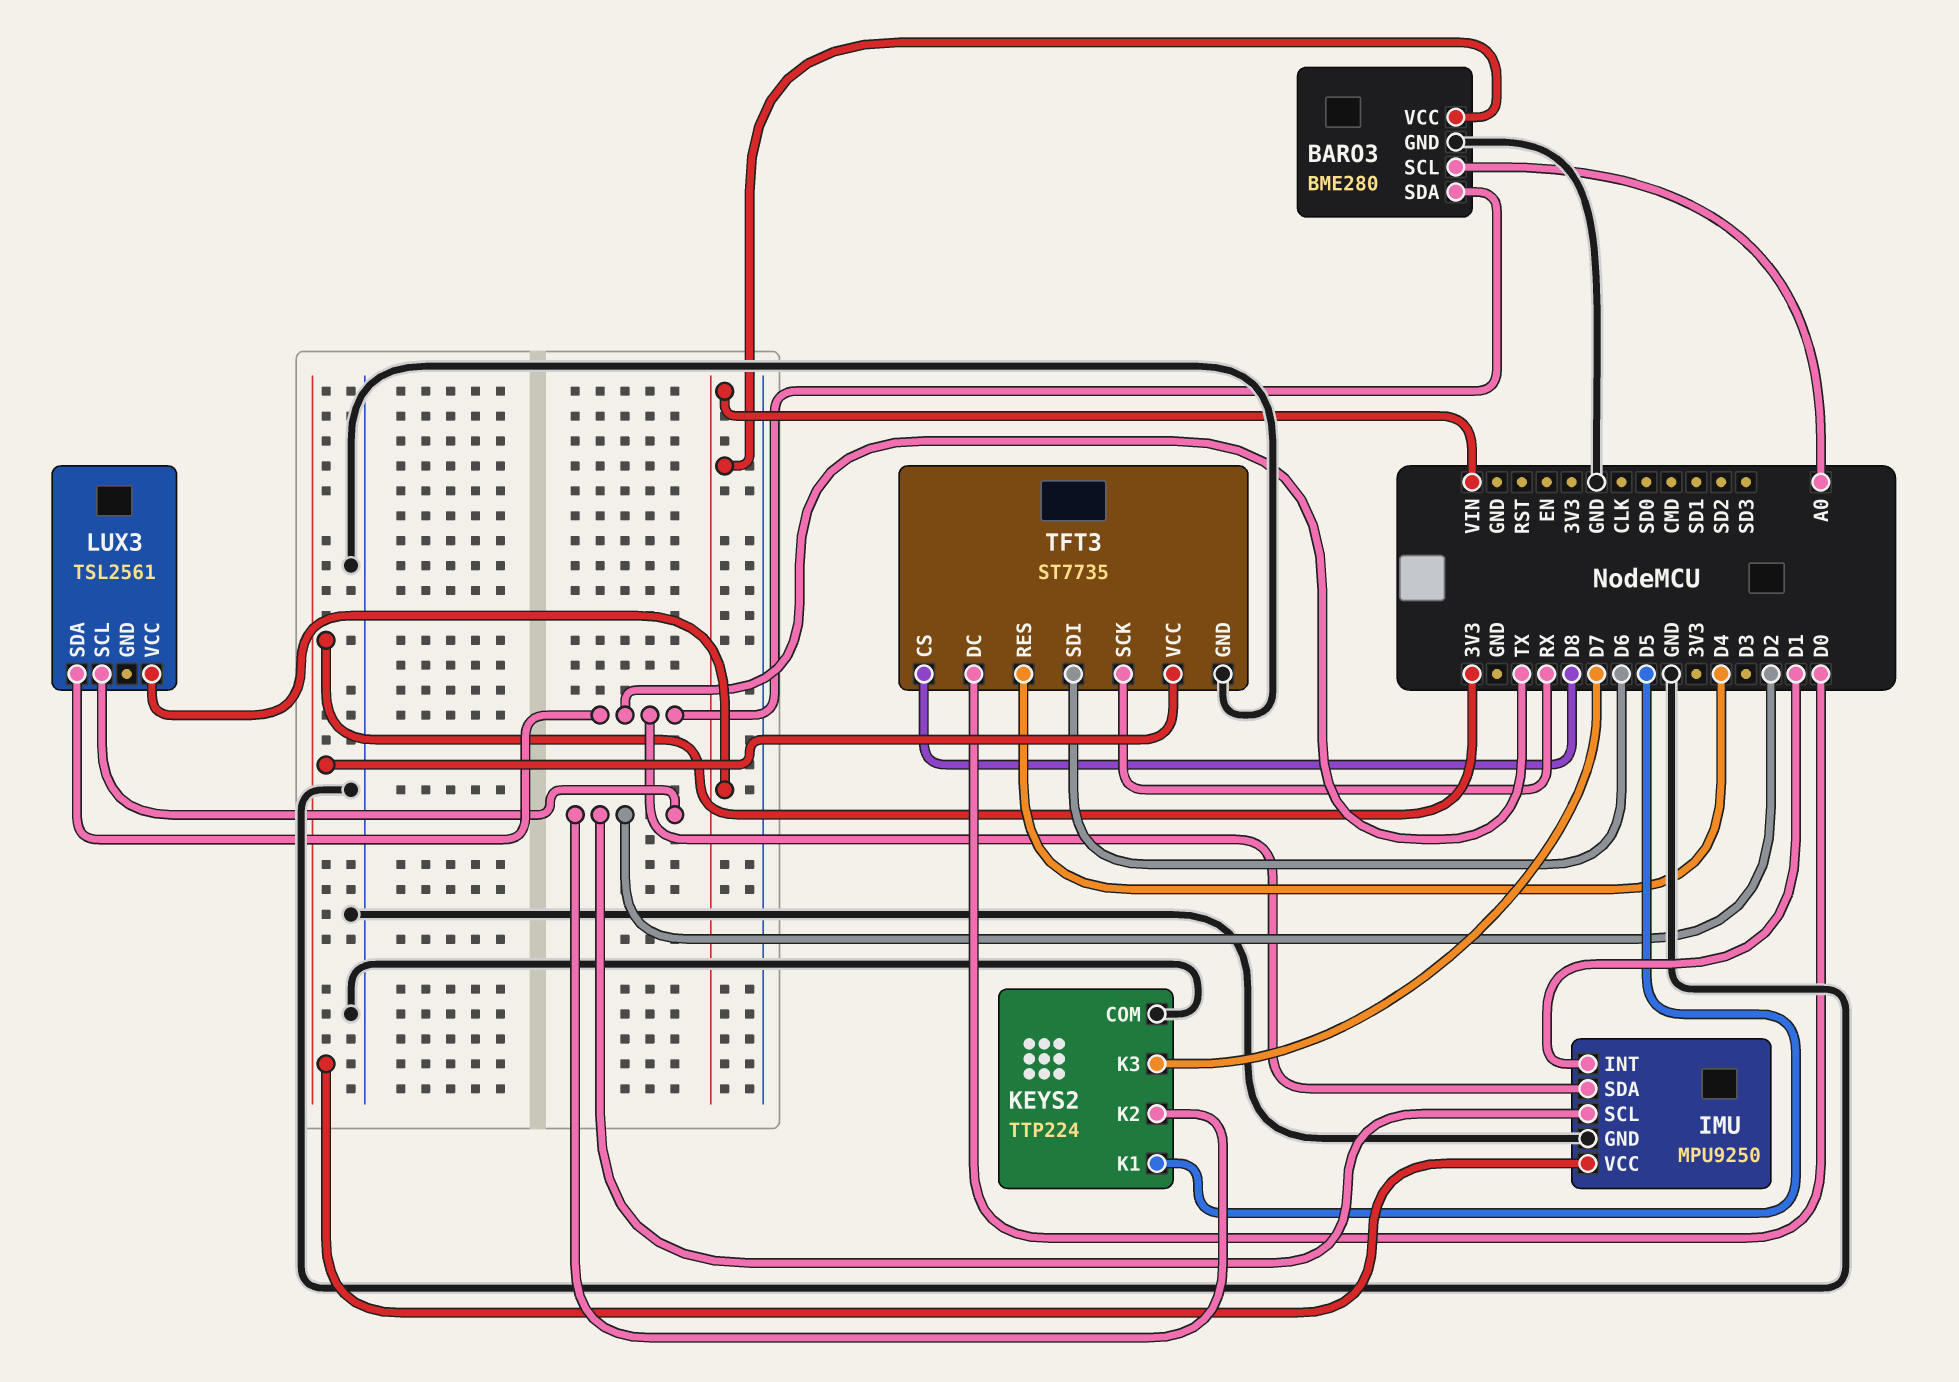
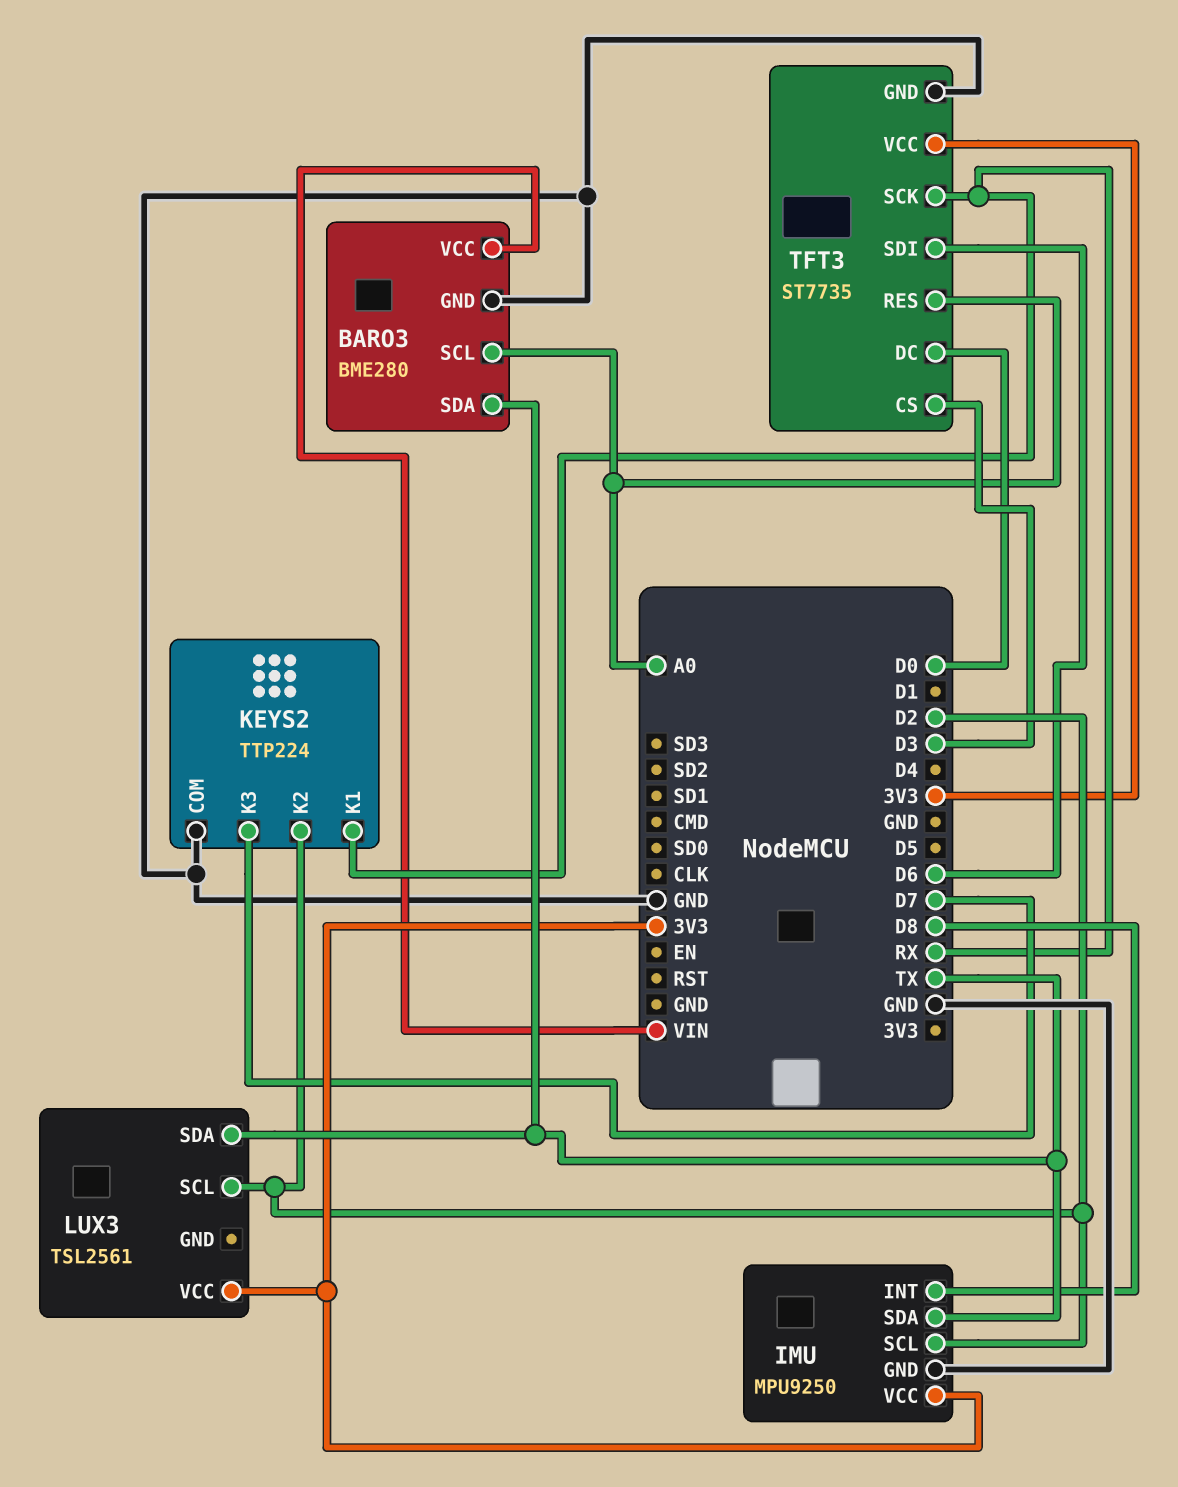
IMU pin INT: D1 -> D8
KEYS2 pin K1: D5 -> RX
LUX3 pin VCC: VIN -> 3V3
TFT3 pin CS: D8 -> D3
TFT3 pin RES: D4 -> A0

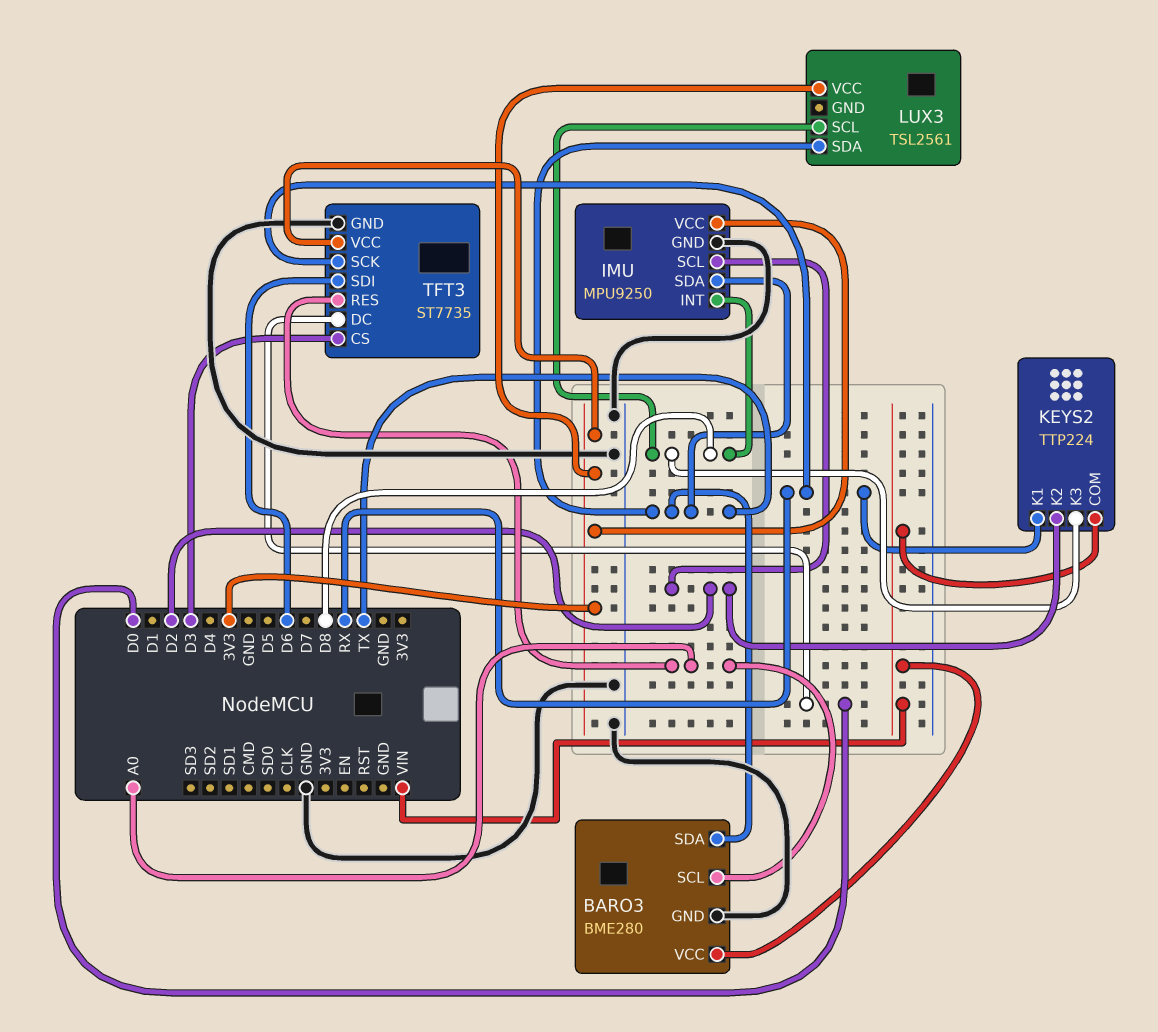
KEYS2 pin COM: GND -> VIN
KEYS2 pin K3: D7 -> D8
LUX3 pin SCL: D2 -> D8

